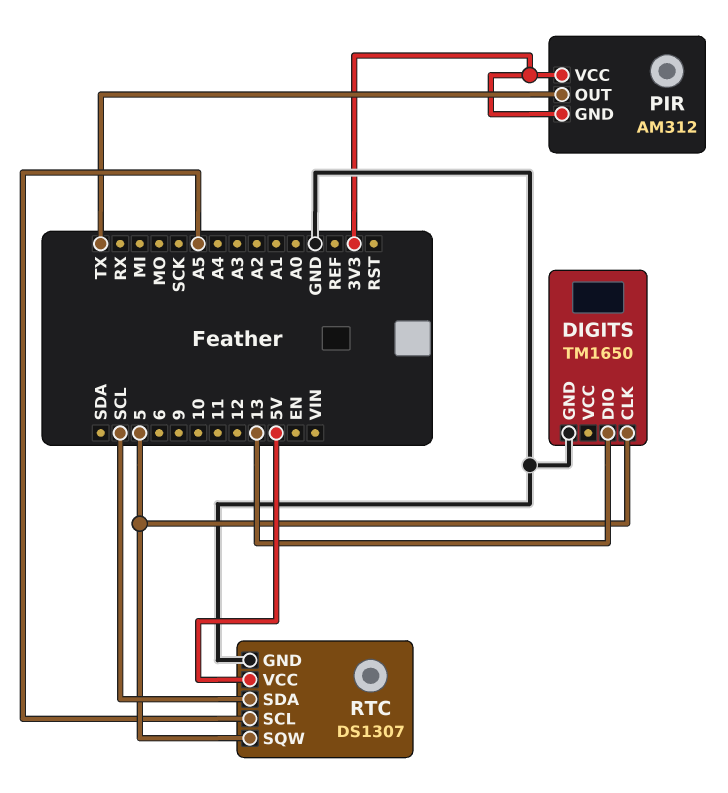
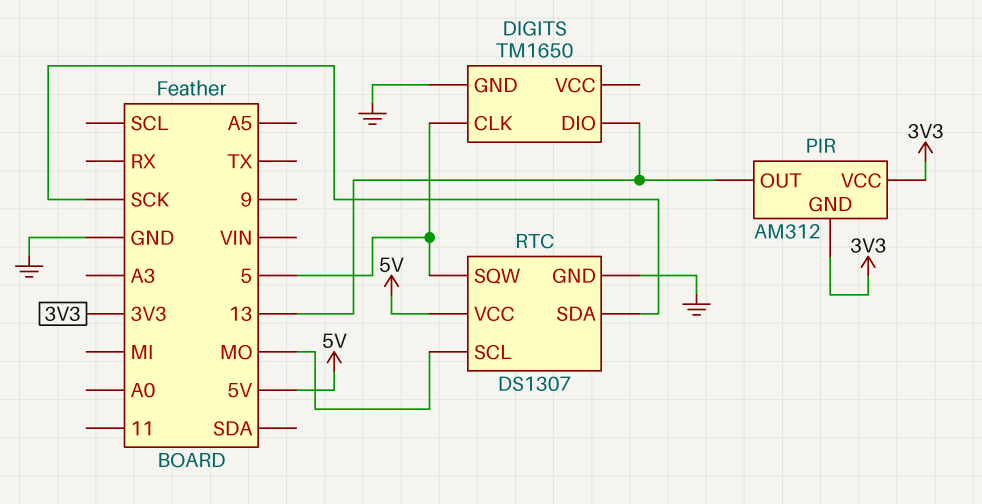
PIR pin OUT: TX -> 13
RTC pin SCL: A5 -> MO
RTC pin SDA: SCL -> SCK

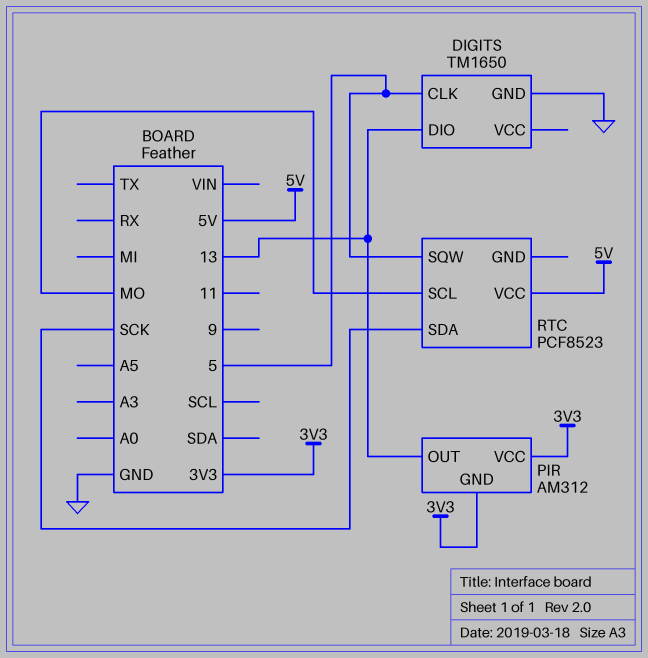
RTC: DS1307 -> PCF8523
RTC pin GND: GND -> none

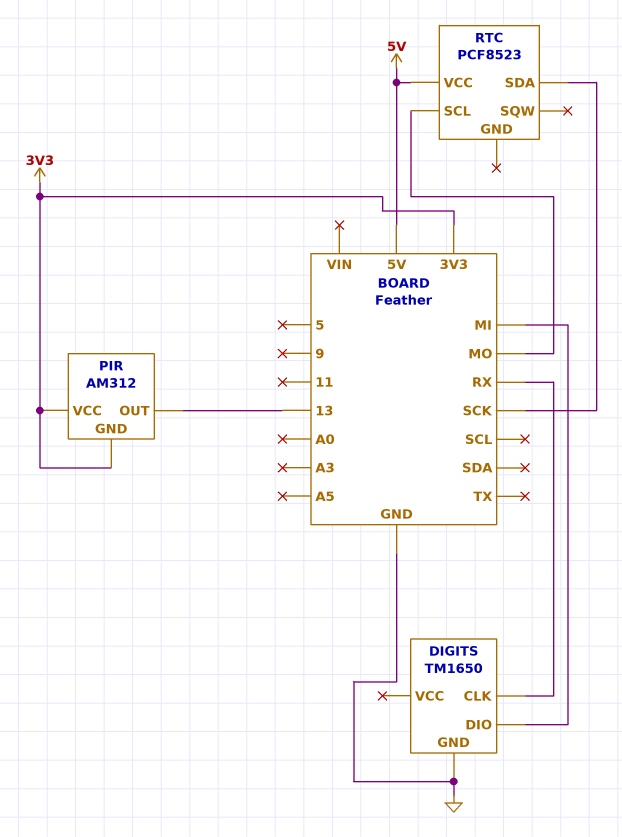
DIGITS pin CLK: 5 -> RX
DIGITS pin DIO: 13 -> MI
RTC pin SQW: 5 -> none

